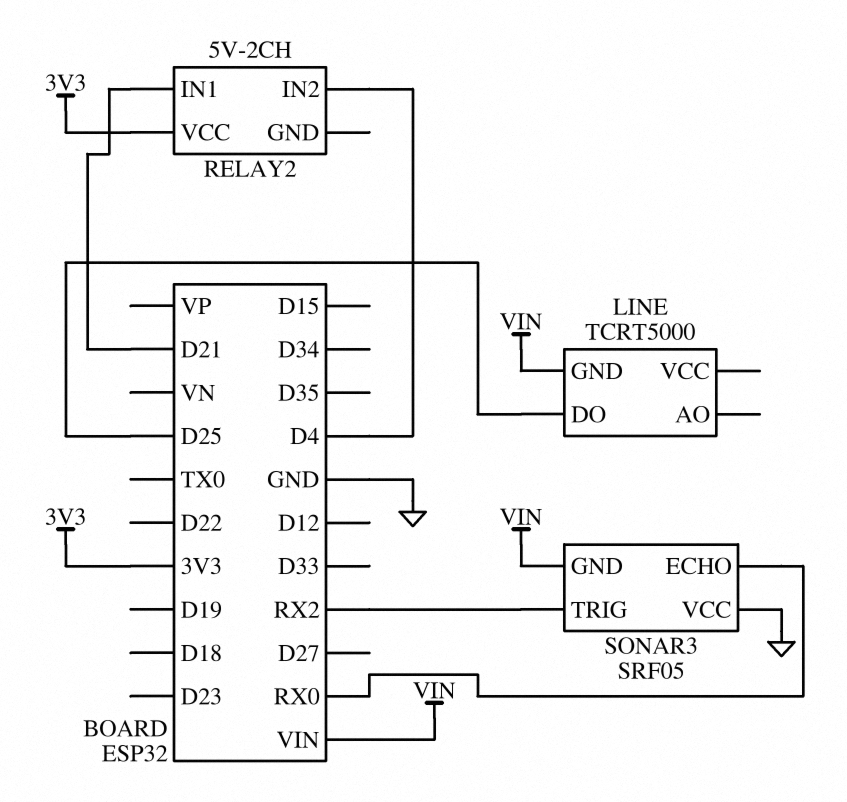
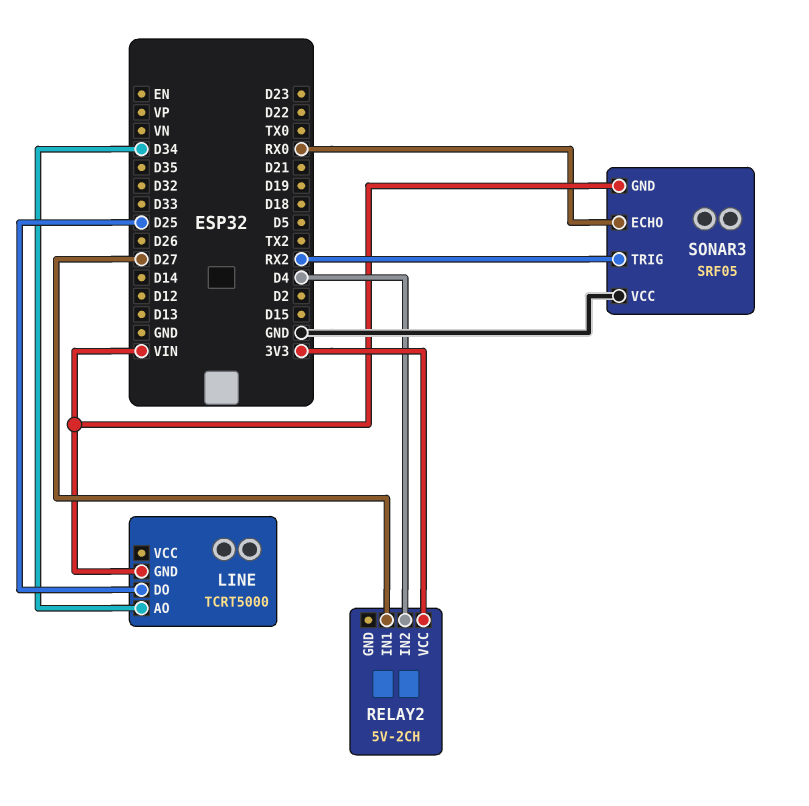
LINE pin AO: none -> D34
RELAY2 pin IN1: D21 -> D27

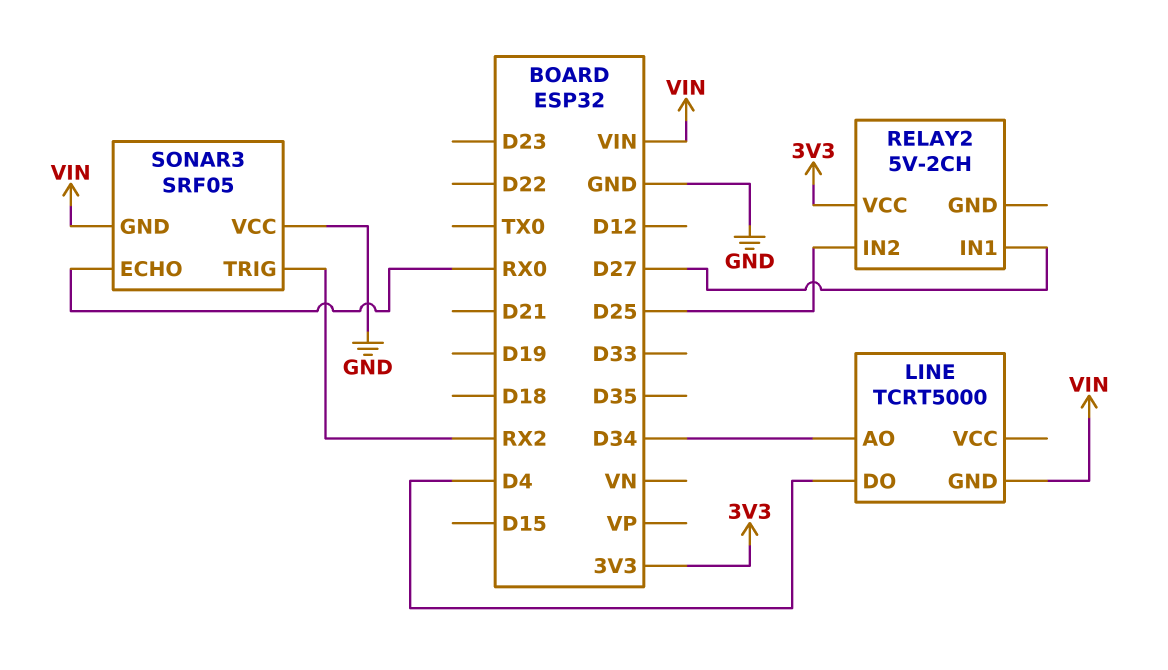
LINE pin DO: D25 -> D4
RELAY2 pin IN2: D4 -> D25

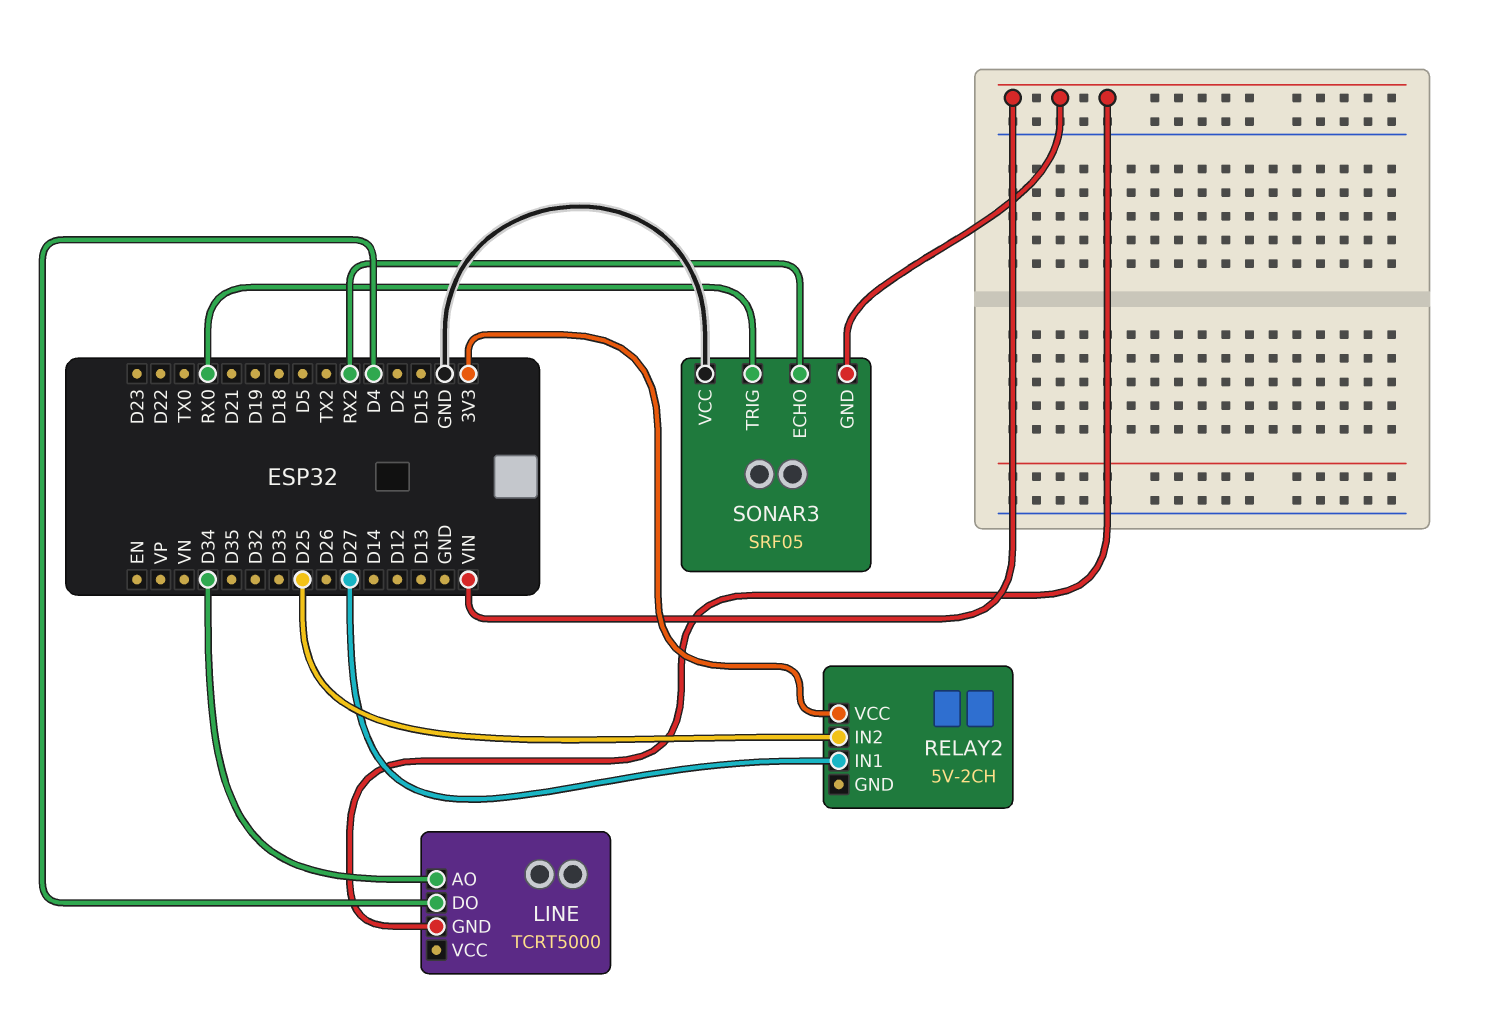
SONAR3 pin ECHO: RX0 -> RX2
SONAR3 pin TRIG: RX2 -> RX0

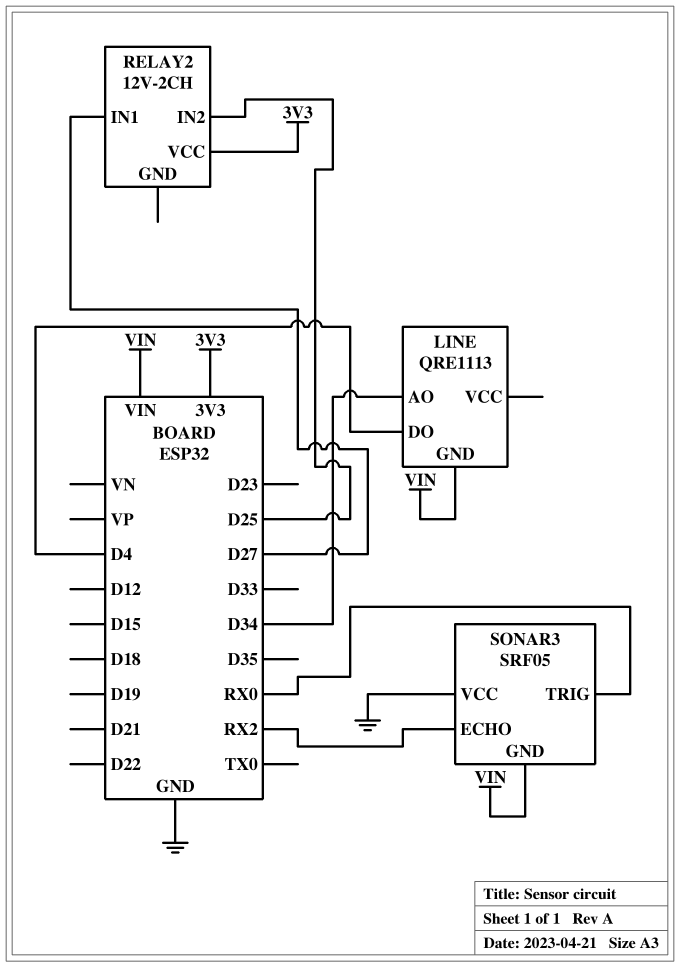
LINE: TCRT5000 -> QRE1113
RELAY2: 5V-2CH -> 12V-2CH

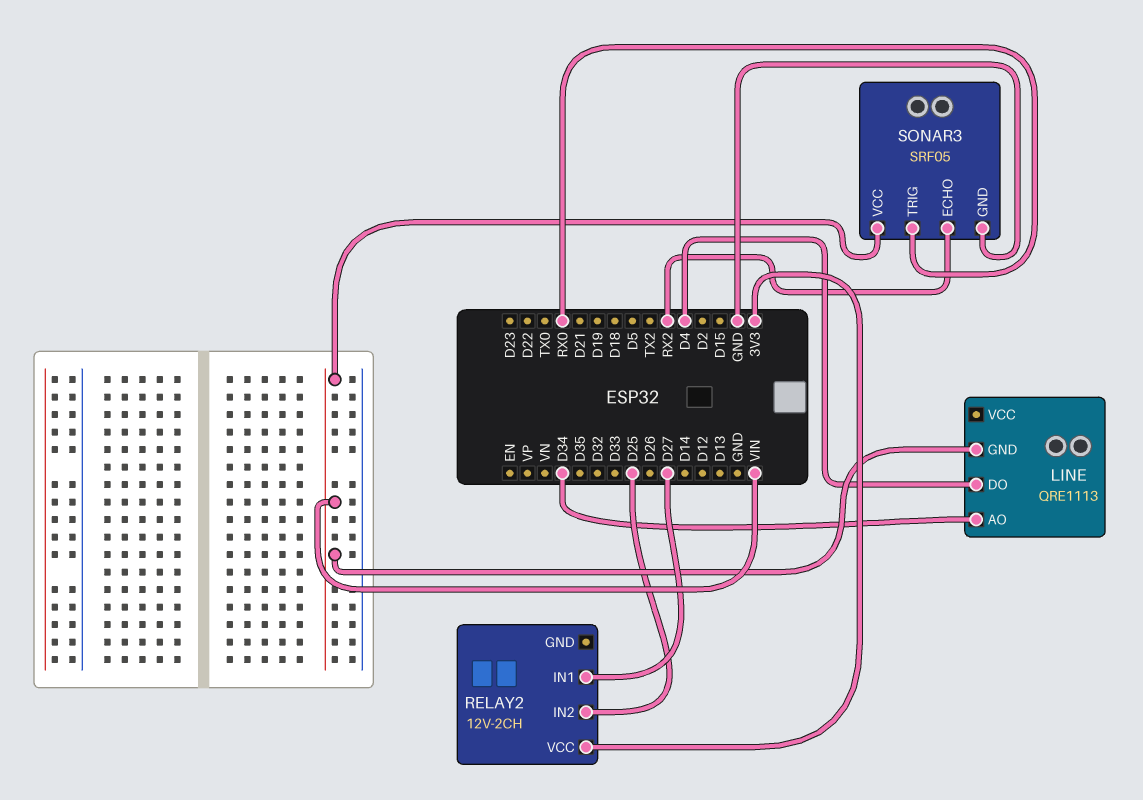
SONAR3 pin GND: VIN -> GND
SONAR3 pin VCC: GND -> VIN

